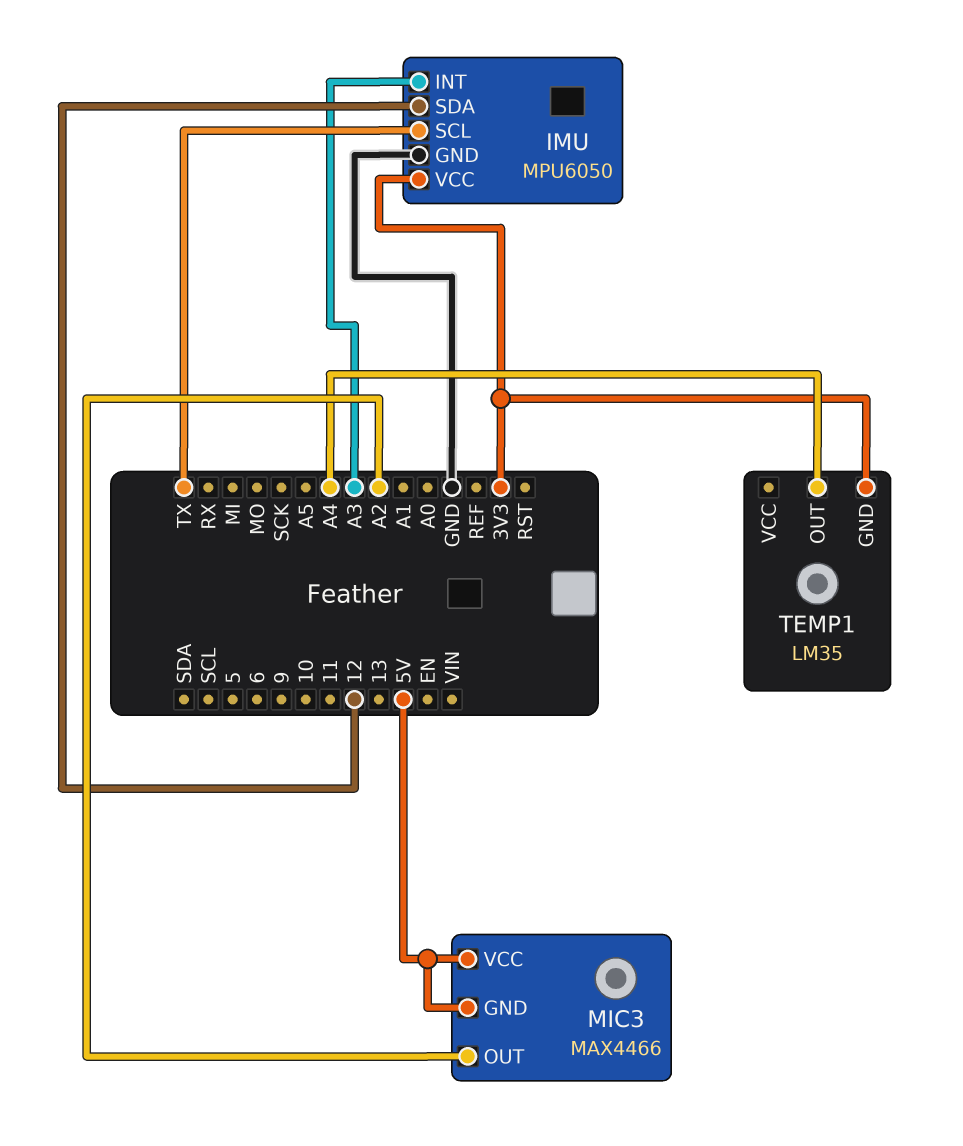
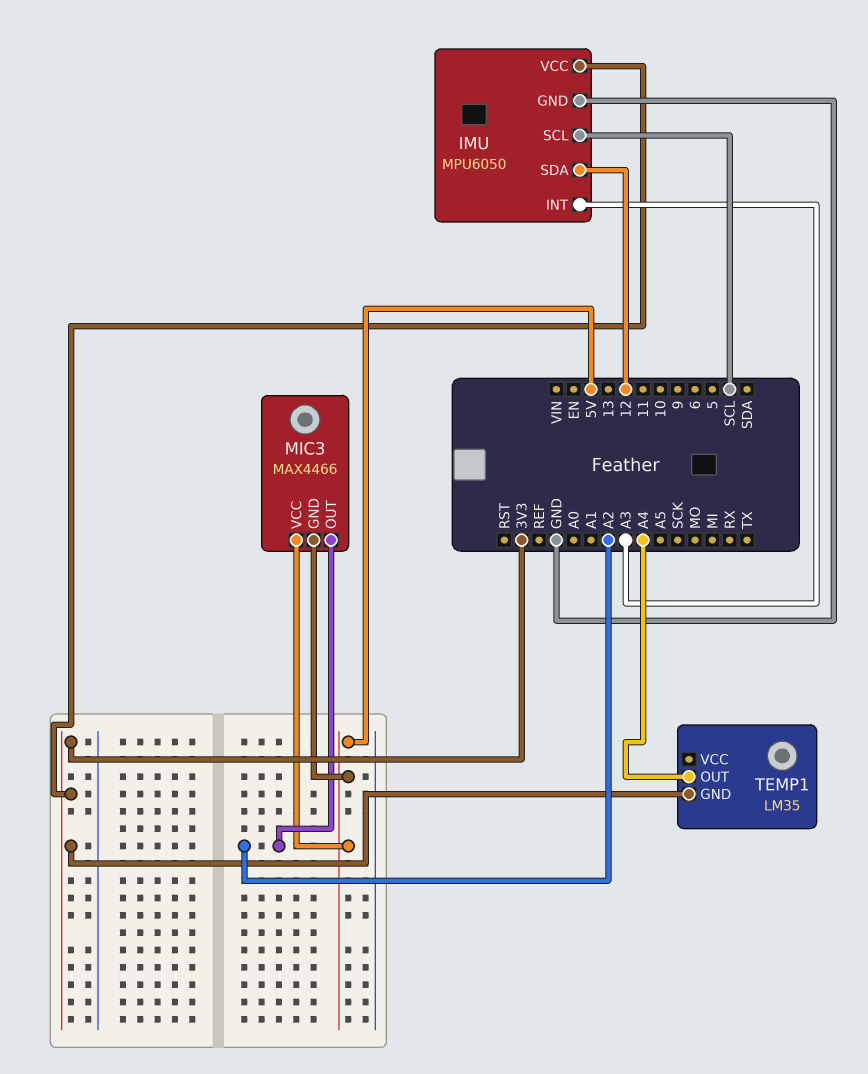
IMU pin SCL: TX -> SCL

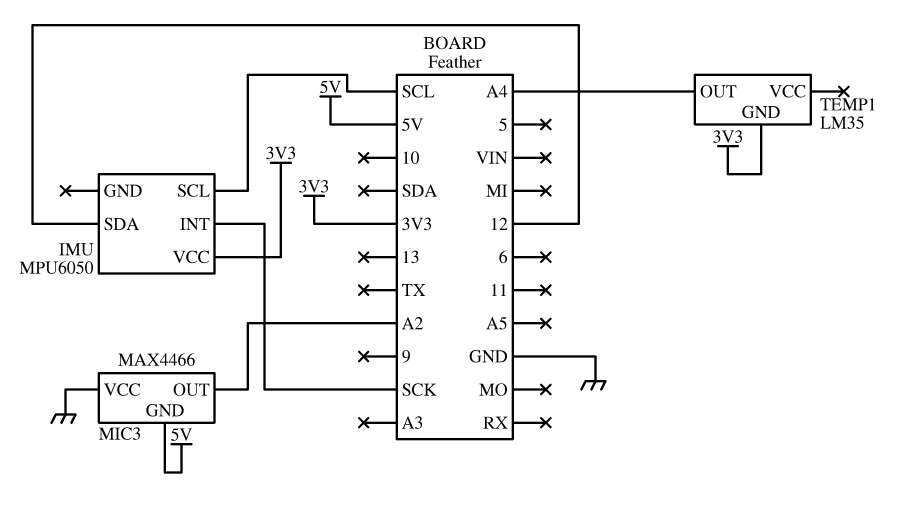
IMU pin GND: GND -> none
IMU pin INT: A3 -> SCK
MIC3 pin VCC: 5V -> GND

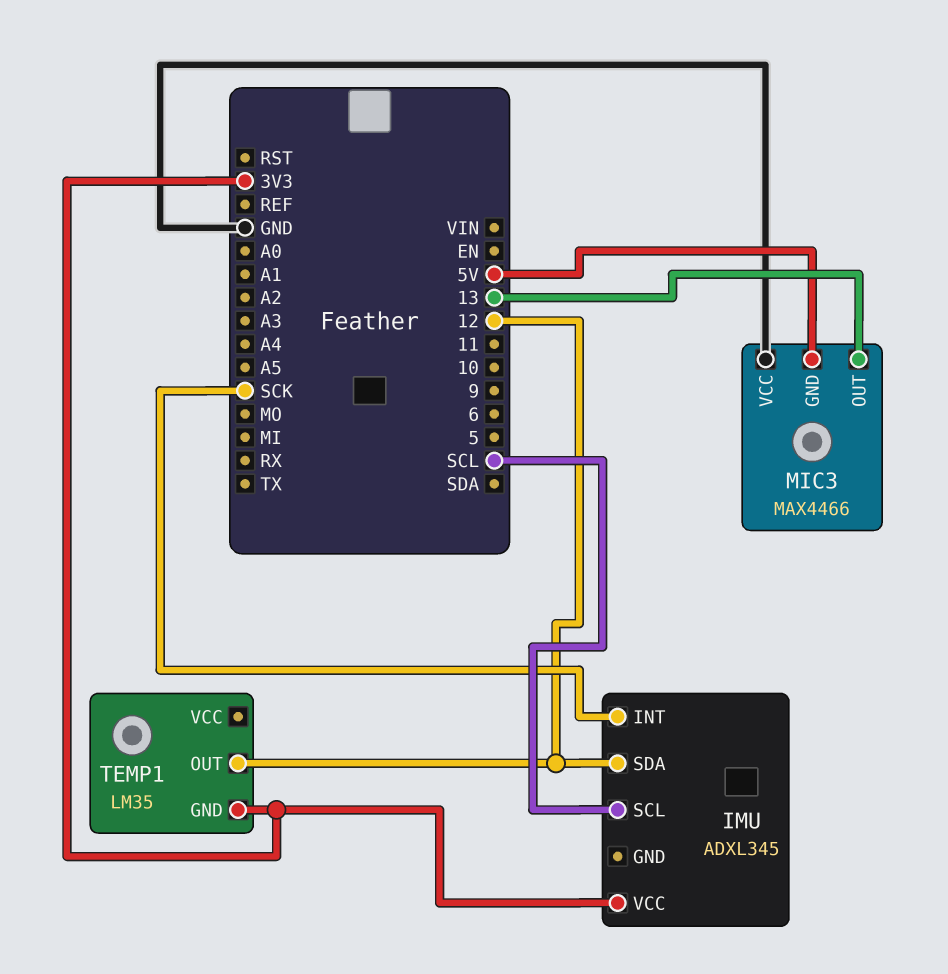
IMU: MPU6050 -> ADXL345
MIC3 pin OUT: A2 -> 13
TEMP1 pin OUT: A4 -> 12

